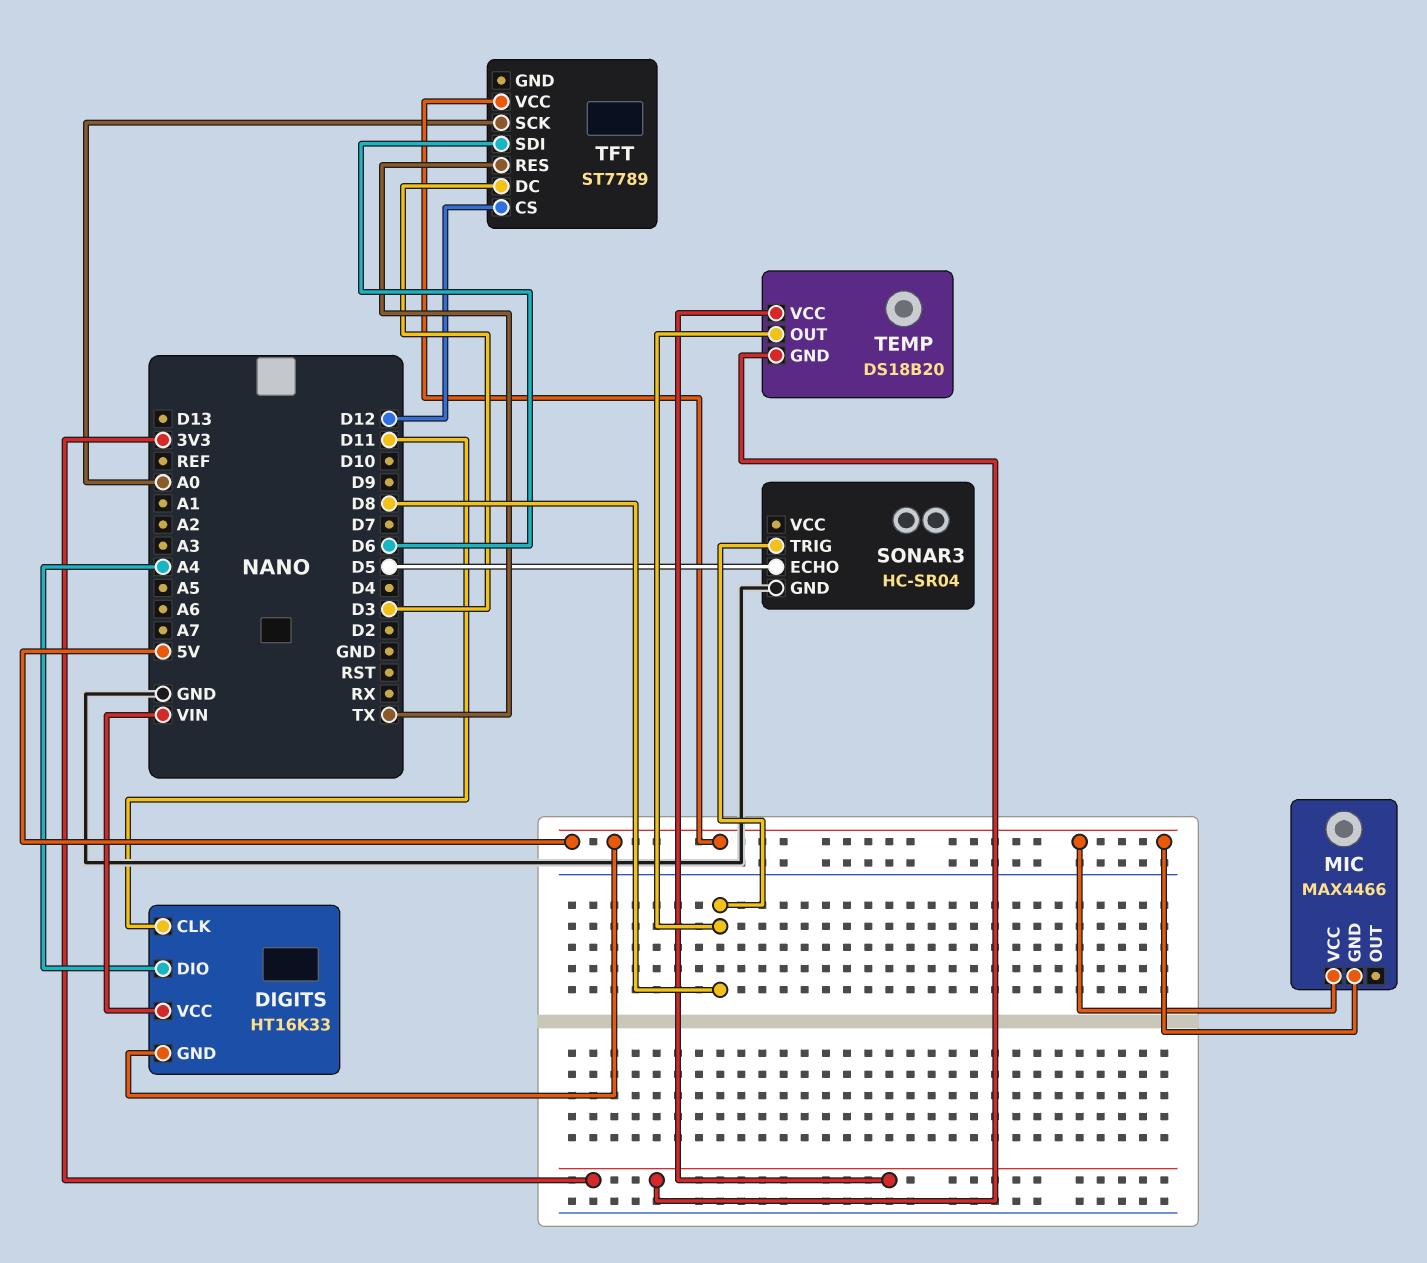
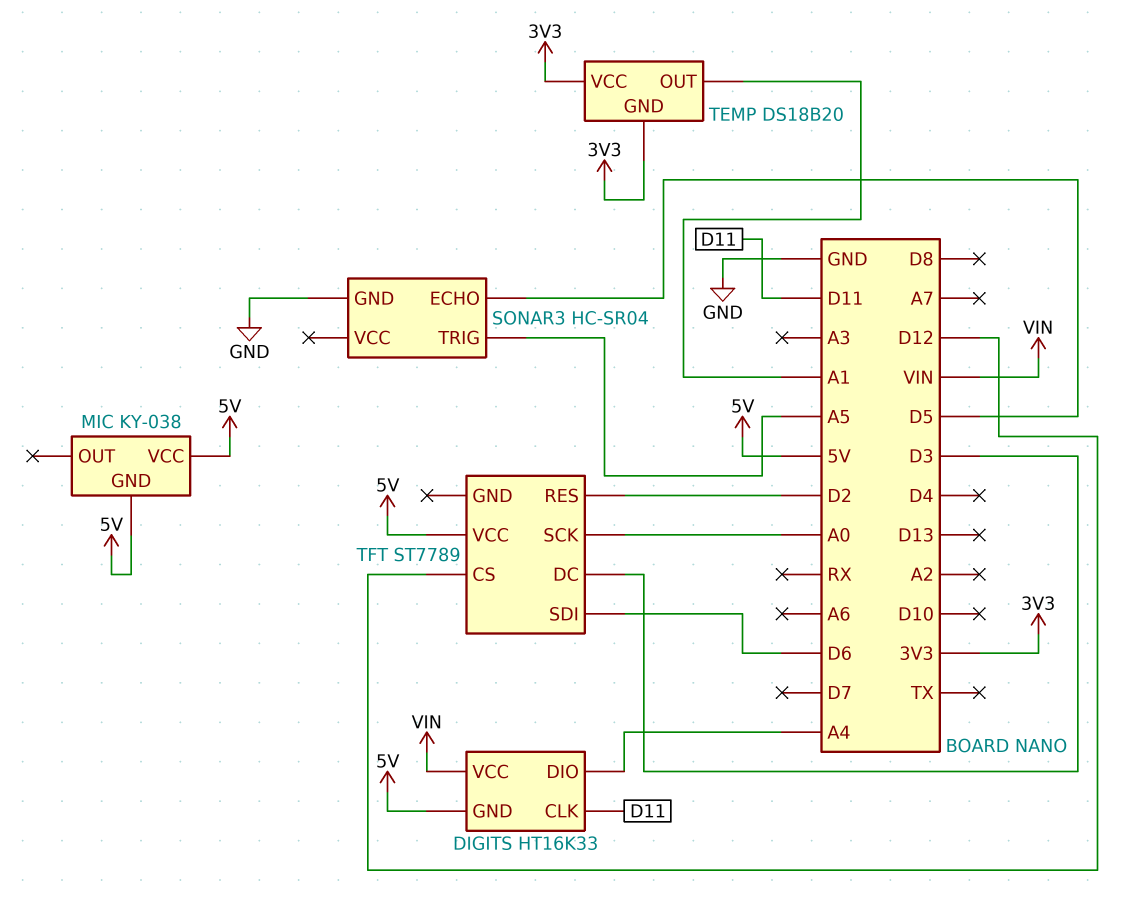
MIC: MAX4466 -> KY-038
SONAR3 pin TRIG: D8 -> A5
TEMP pin OUT: D8 -> A1
TFT pin RES: TX -> D2

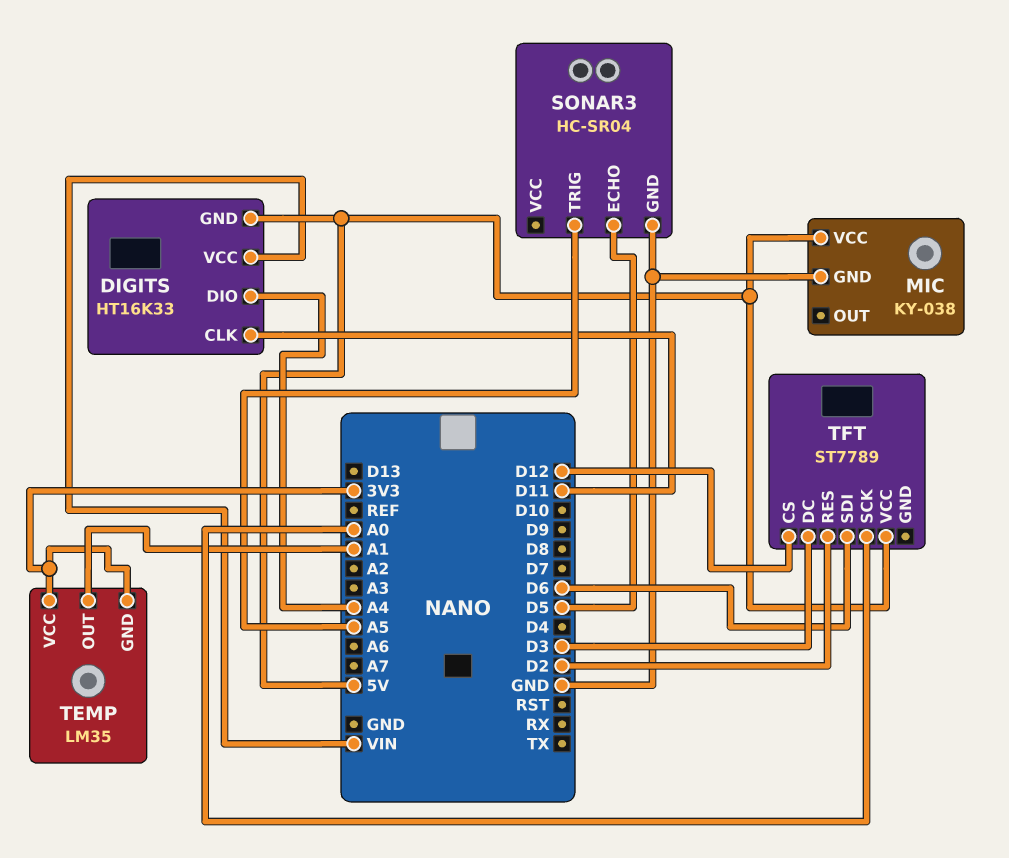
MIC pin GND: 5V -> GND
TEMP: DS18B20 -> LM35

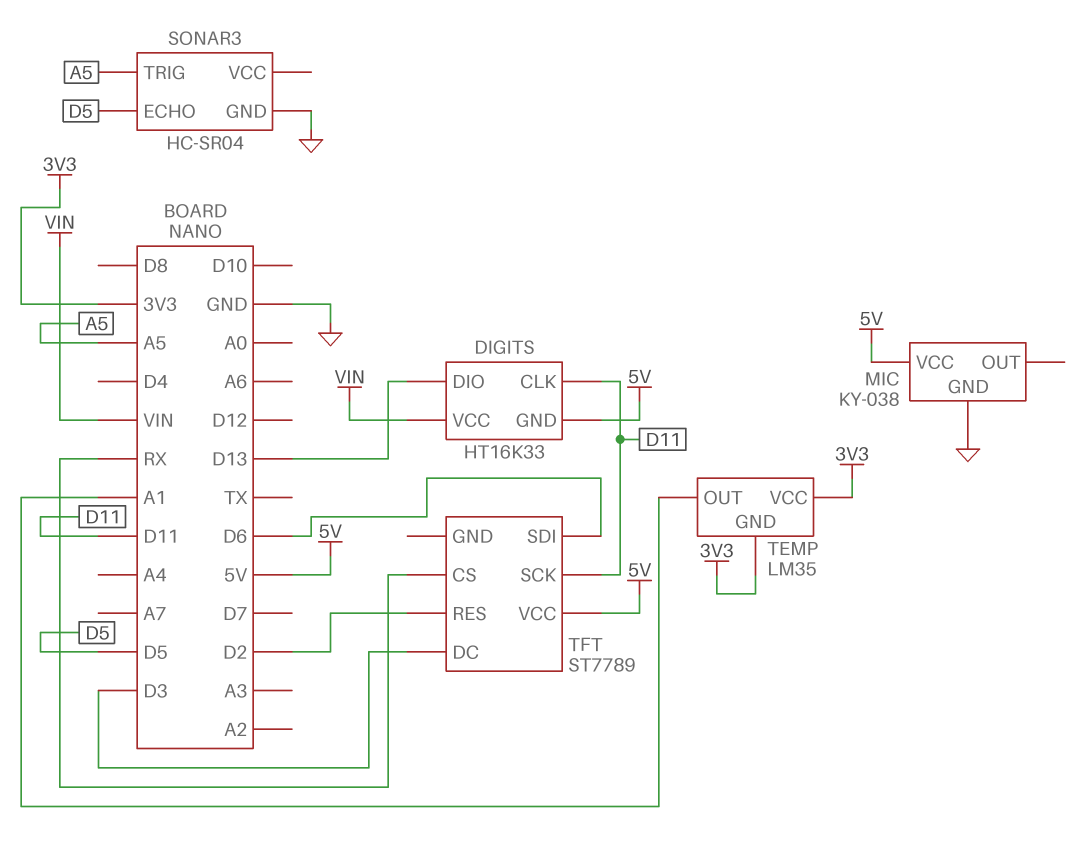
DIGITS pin DIO: A4 -> D13
TFT pin CS: D12 -> RX
TFT pin SCK: A0 -> D11

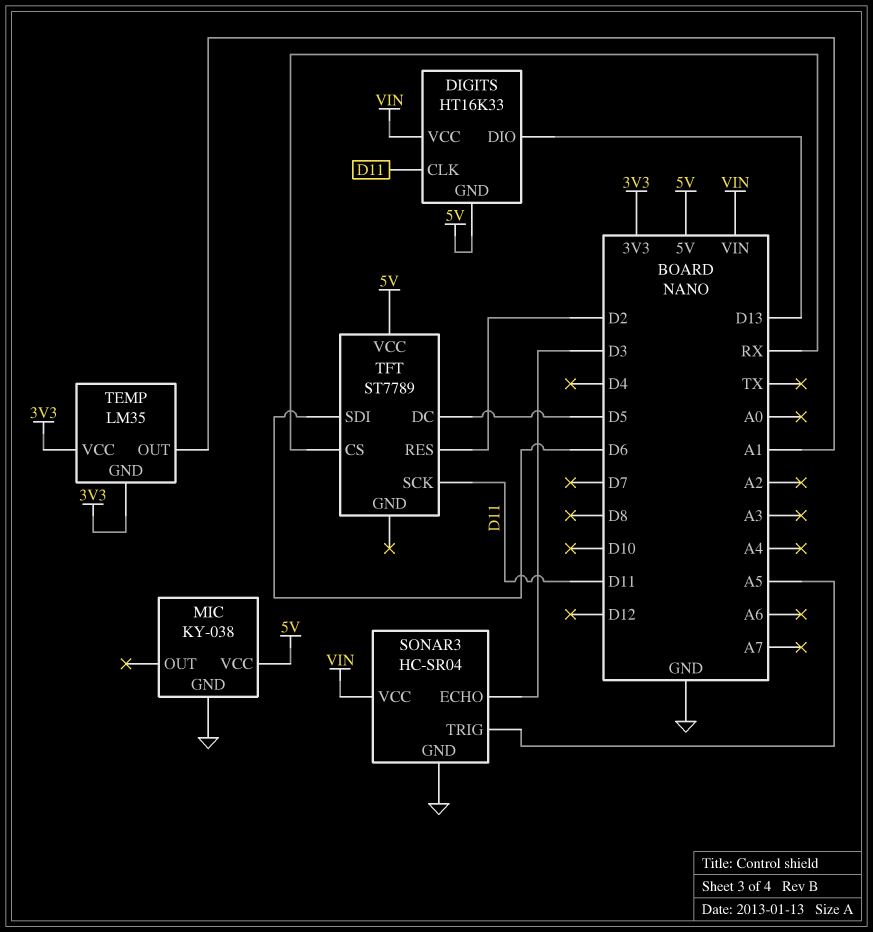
SONAR3 pin ECHO: D5 -> D3
SONAR3 pin VCC: none -> VIN
TFT pin DC: D3 -> D5

